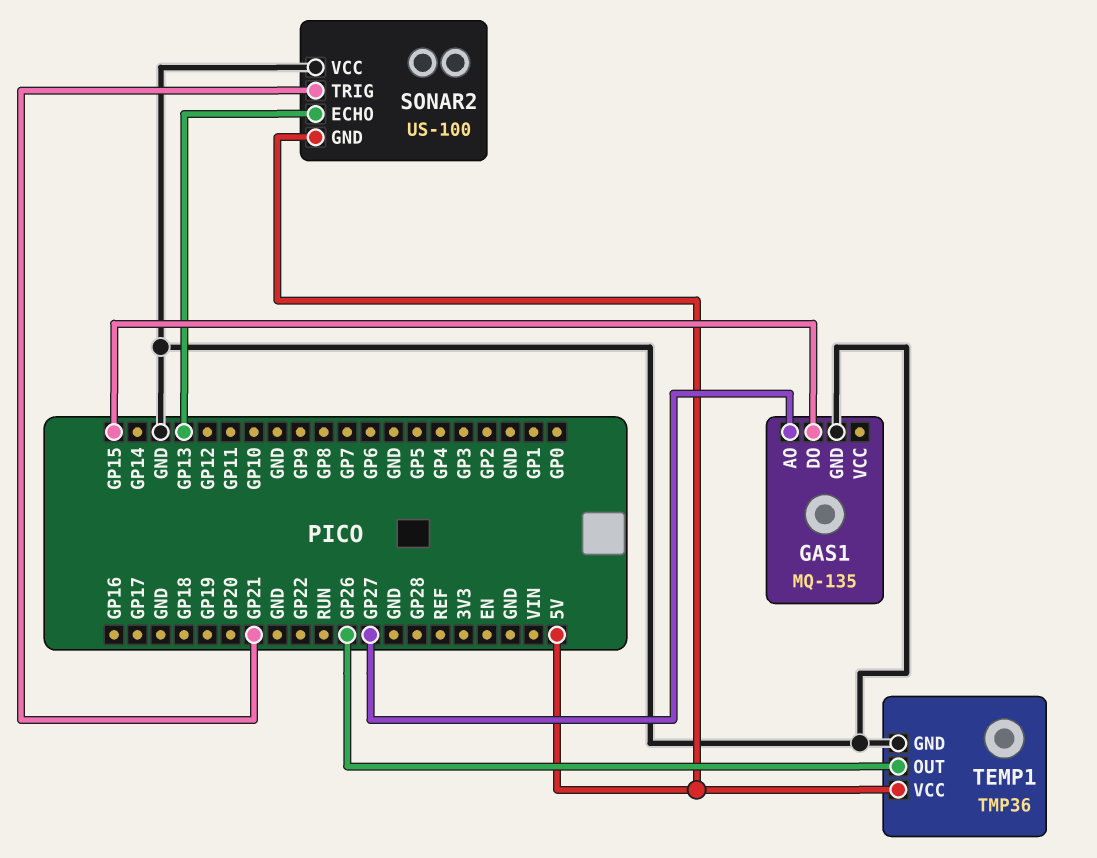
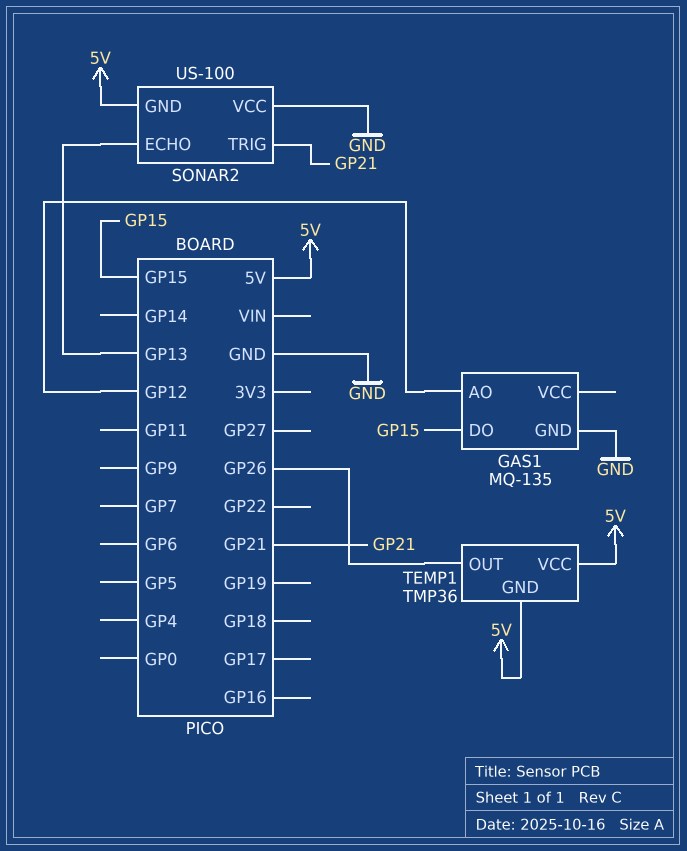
GAS1 pin AO: GP27 -> GP12
TEMP1 pin GND: GND -> 5V

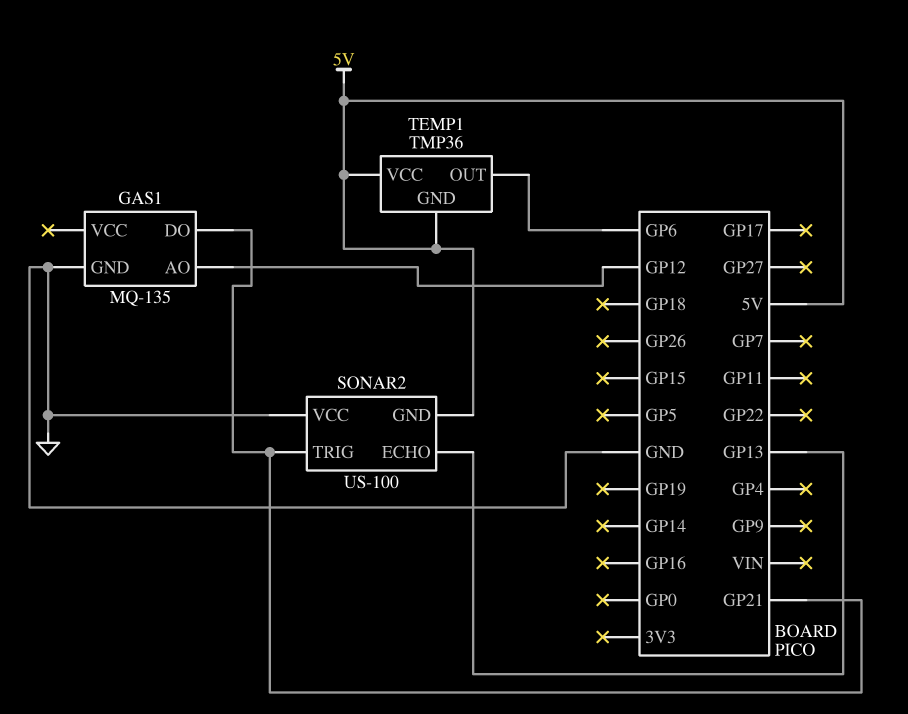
GAS1 pin DO: GP15 -> GP21
TEMP1 pin OUT: GP26 -> GP6

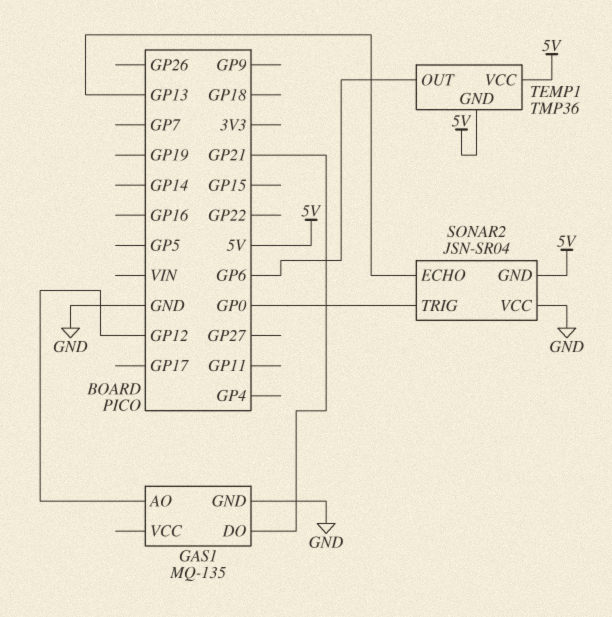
SONAR2: US-100 -> JSN-SR04
SONAR2 pin TRIG: GP21 -> GP0

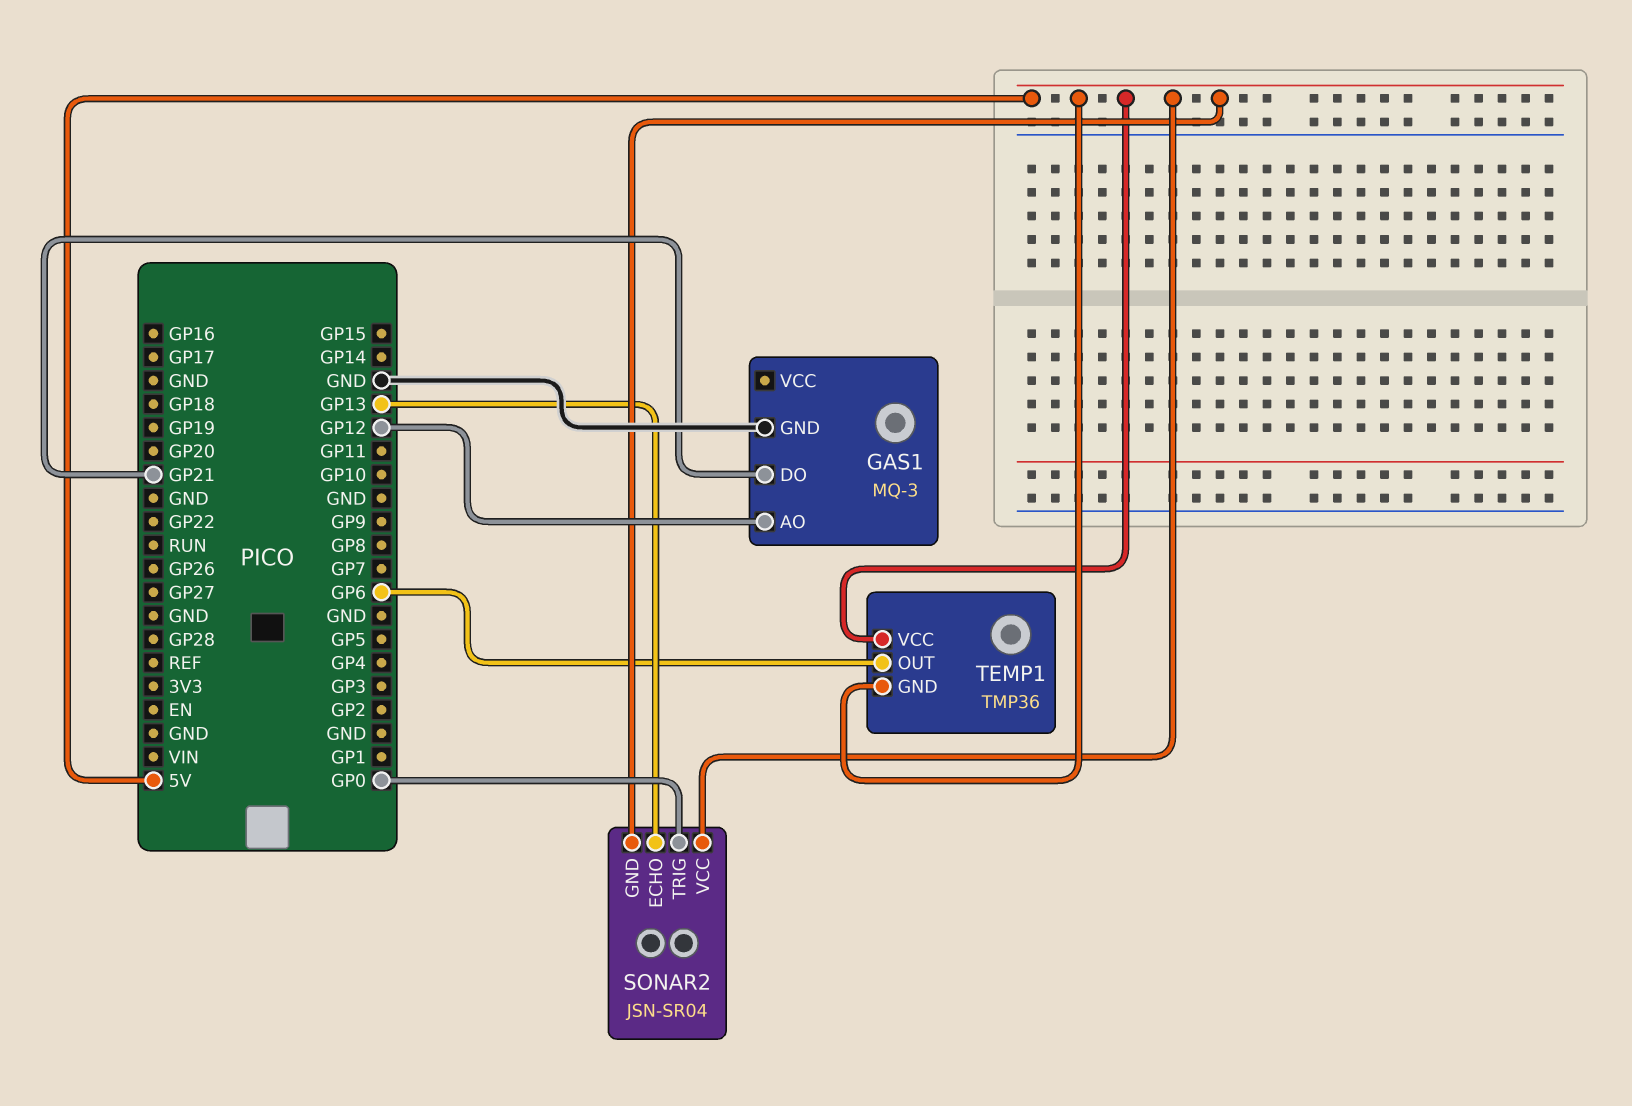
GAS1: MQ-135 -> MQ-3
SONAR2 pin VCC: GND -> 5V

